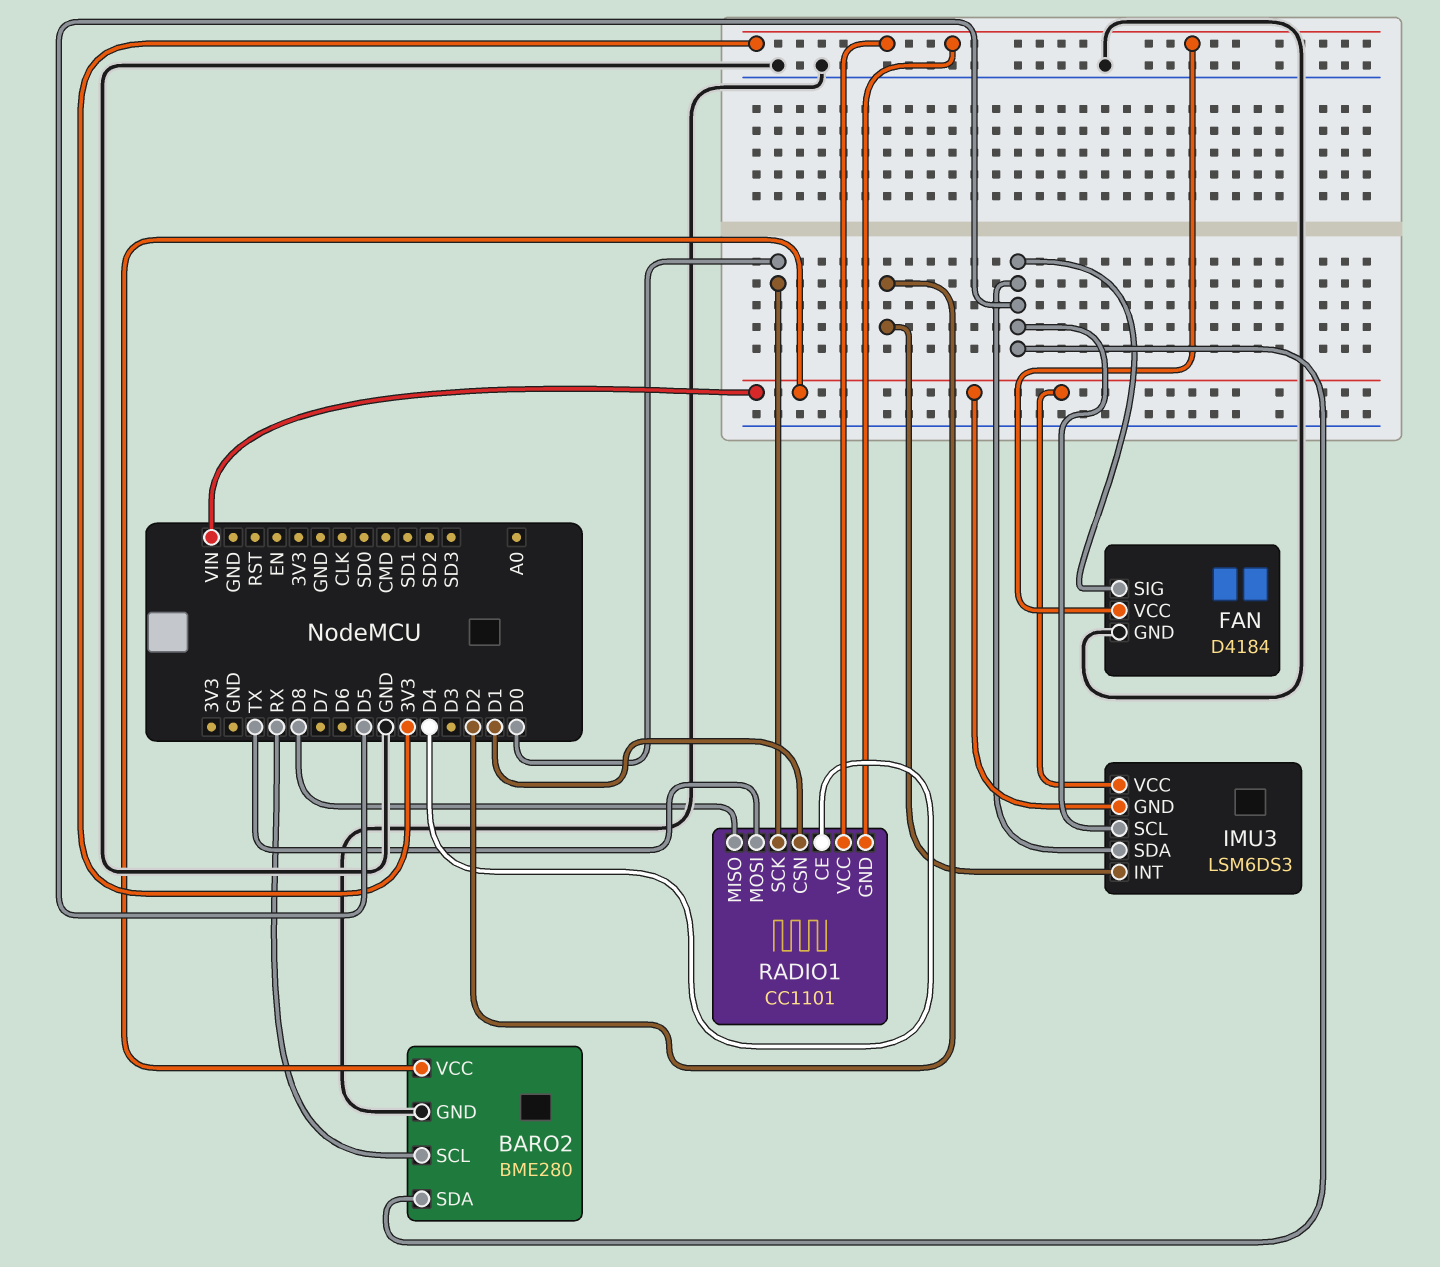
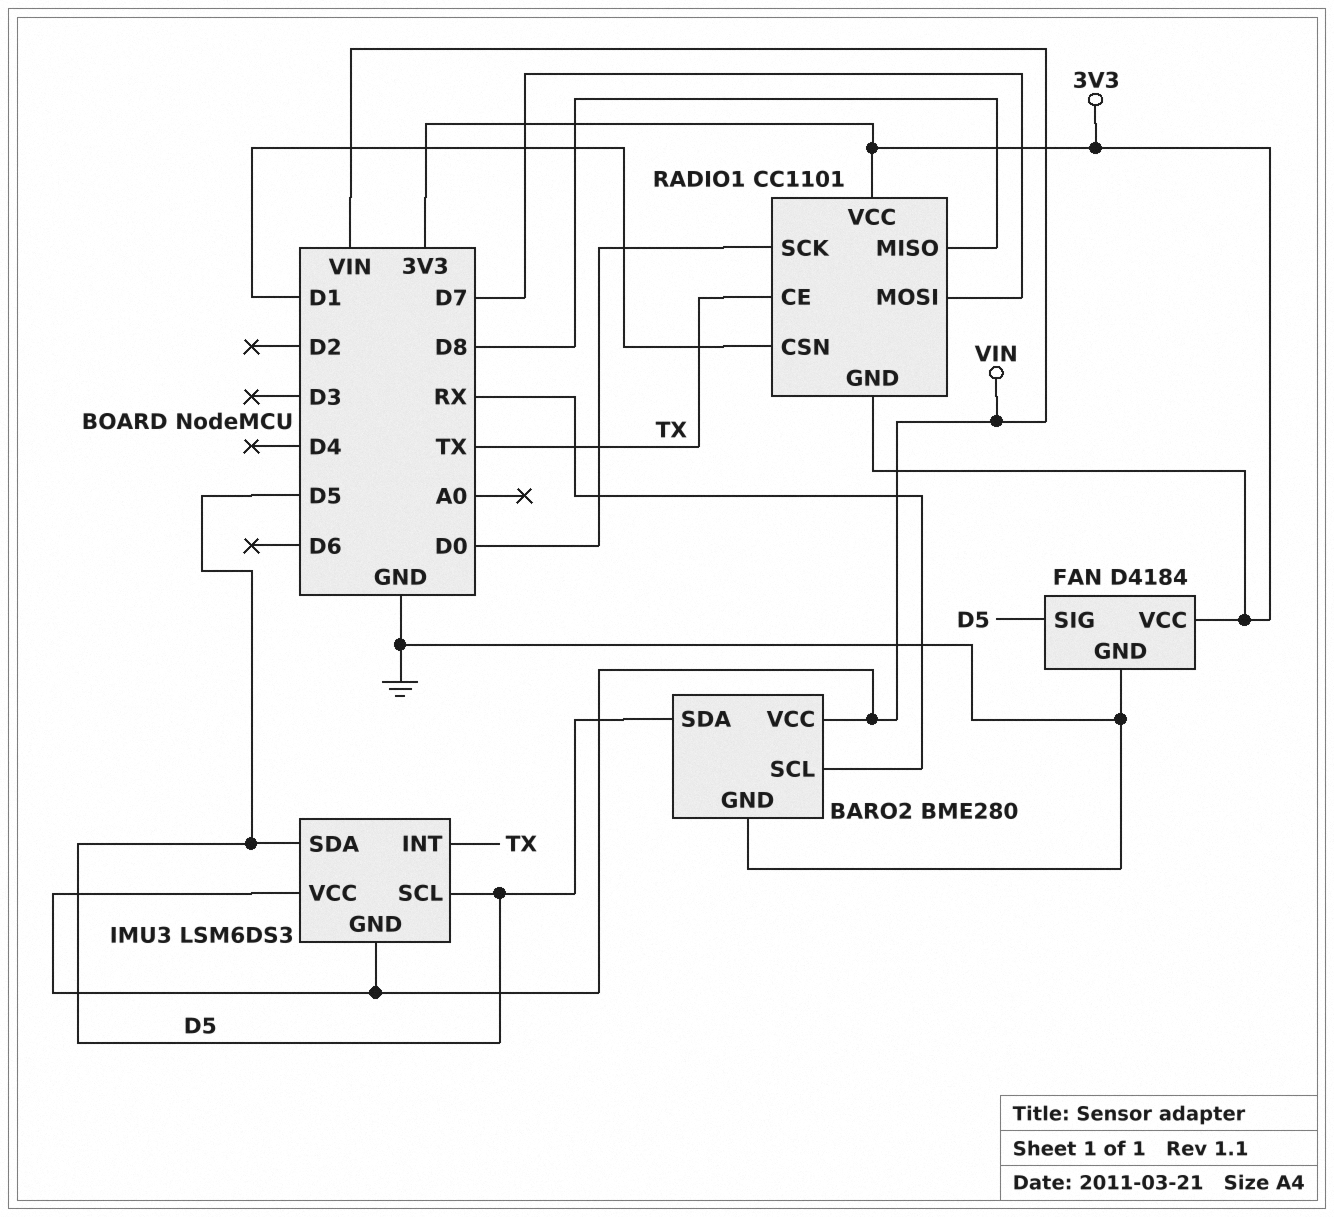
IMU3 pin INT: D2 -> TX
RADIO1 pin CE: D4 -> TX
RADIO1 pin MOSI: TX -> D7

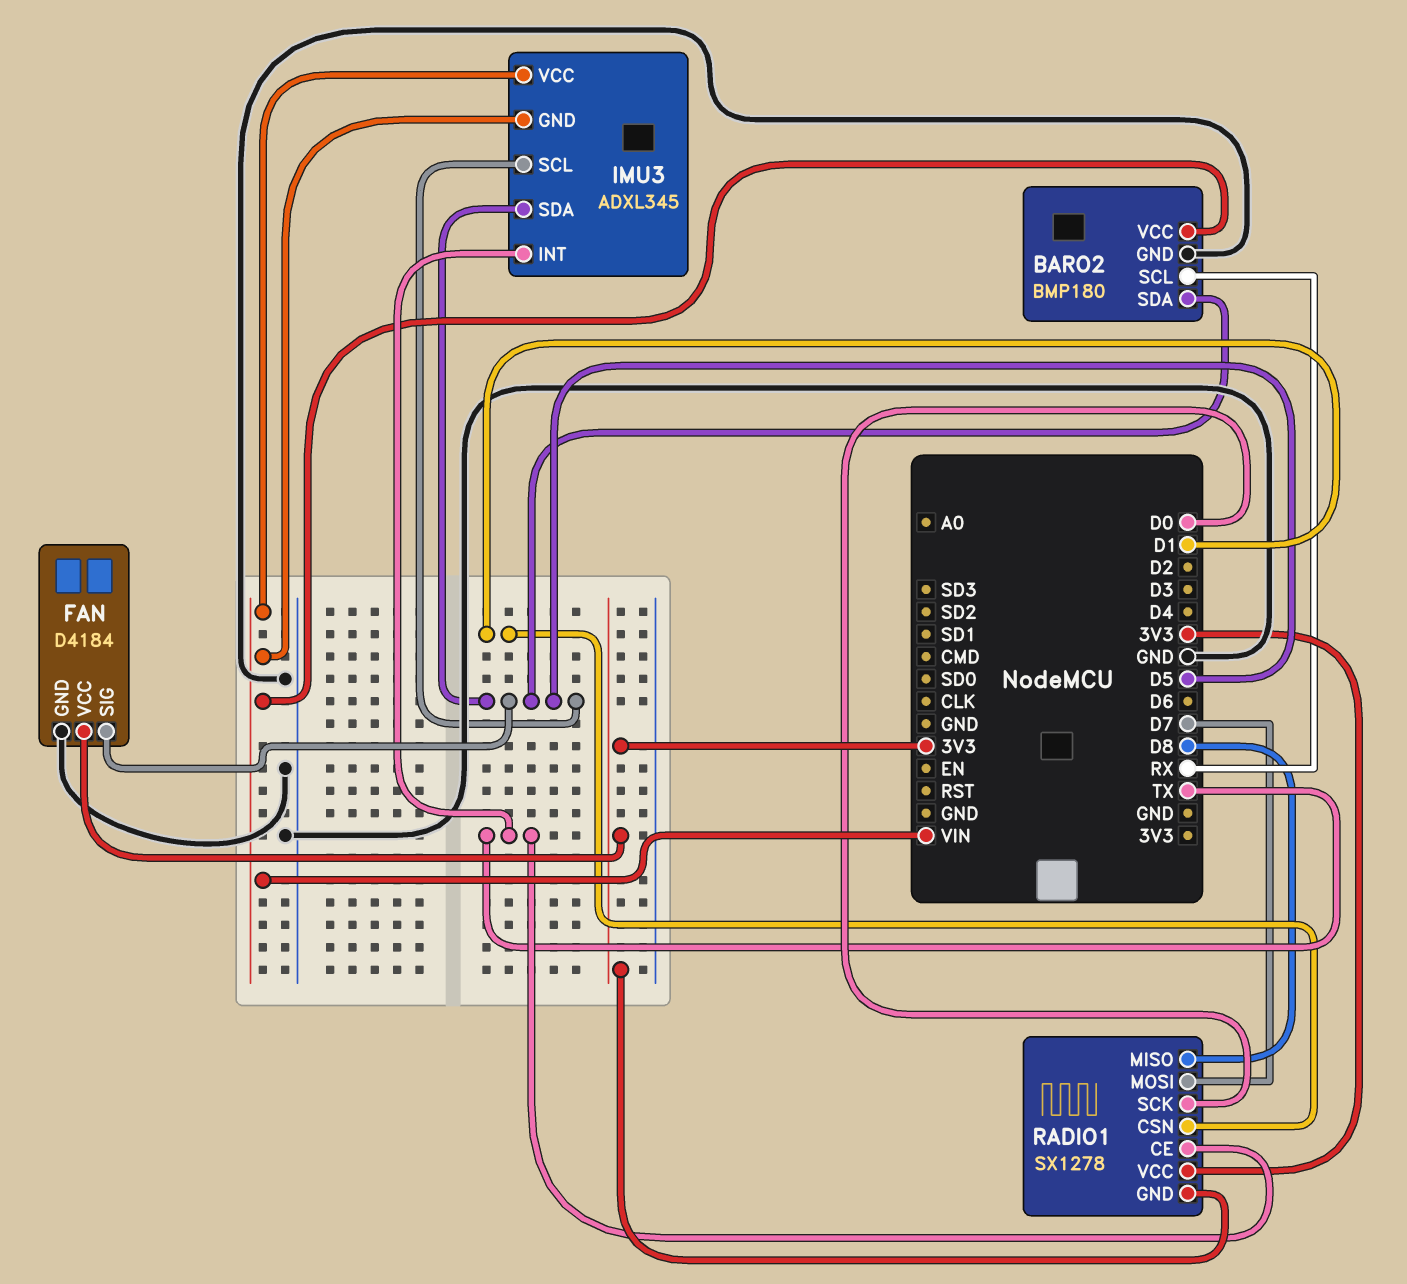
BARO2: BME280 -> BMP180
IMU3: LSM6DS3 -> ADXL345
RADIO1: CC1101 -> SX1278

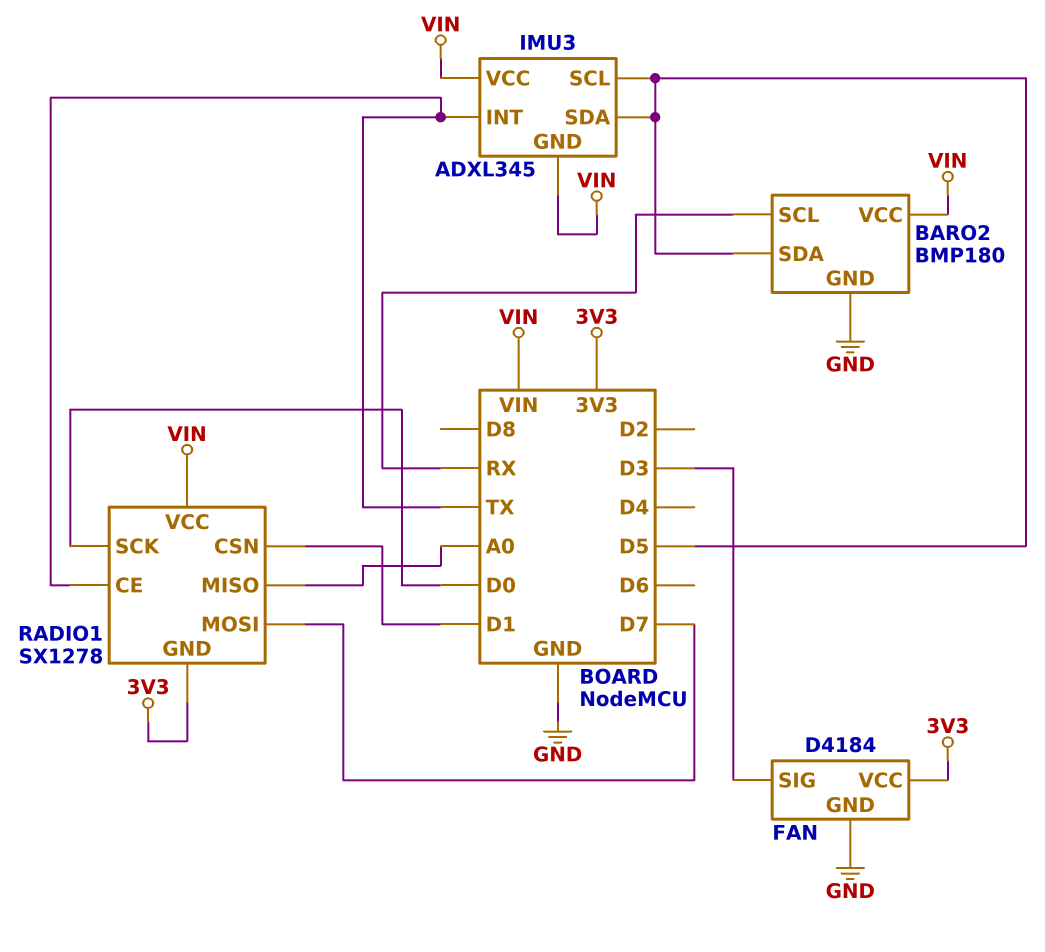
FAN pin SIG: D5 -> D3
RADIO1 pin MISO: D8 -> A0
RADIO1 pin VCC: 3V3 -> VIN

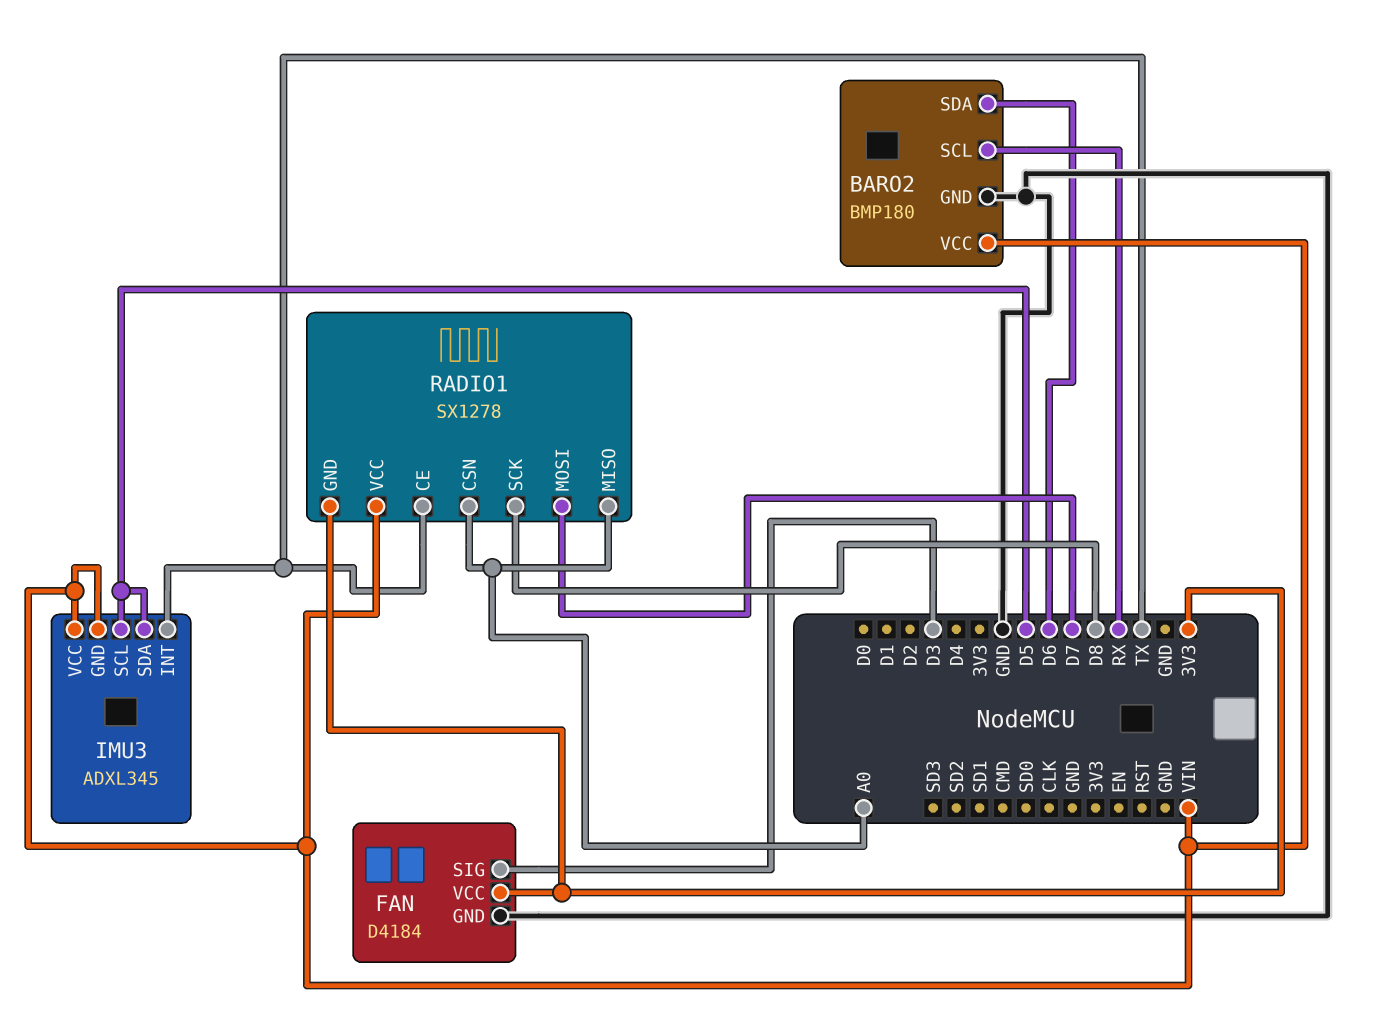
BARO2 pin SDA: D5 -> D6
RADIO1 pin CSN: D1 -> A0
RADIO1 pin SCK: D0 -> D8

